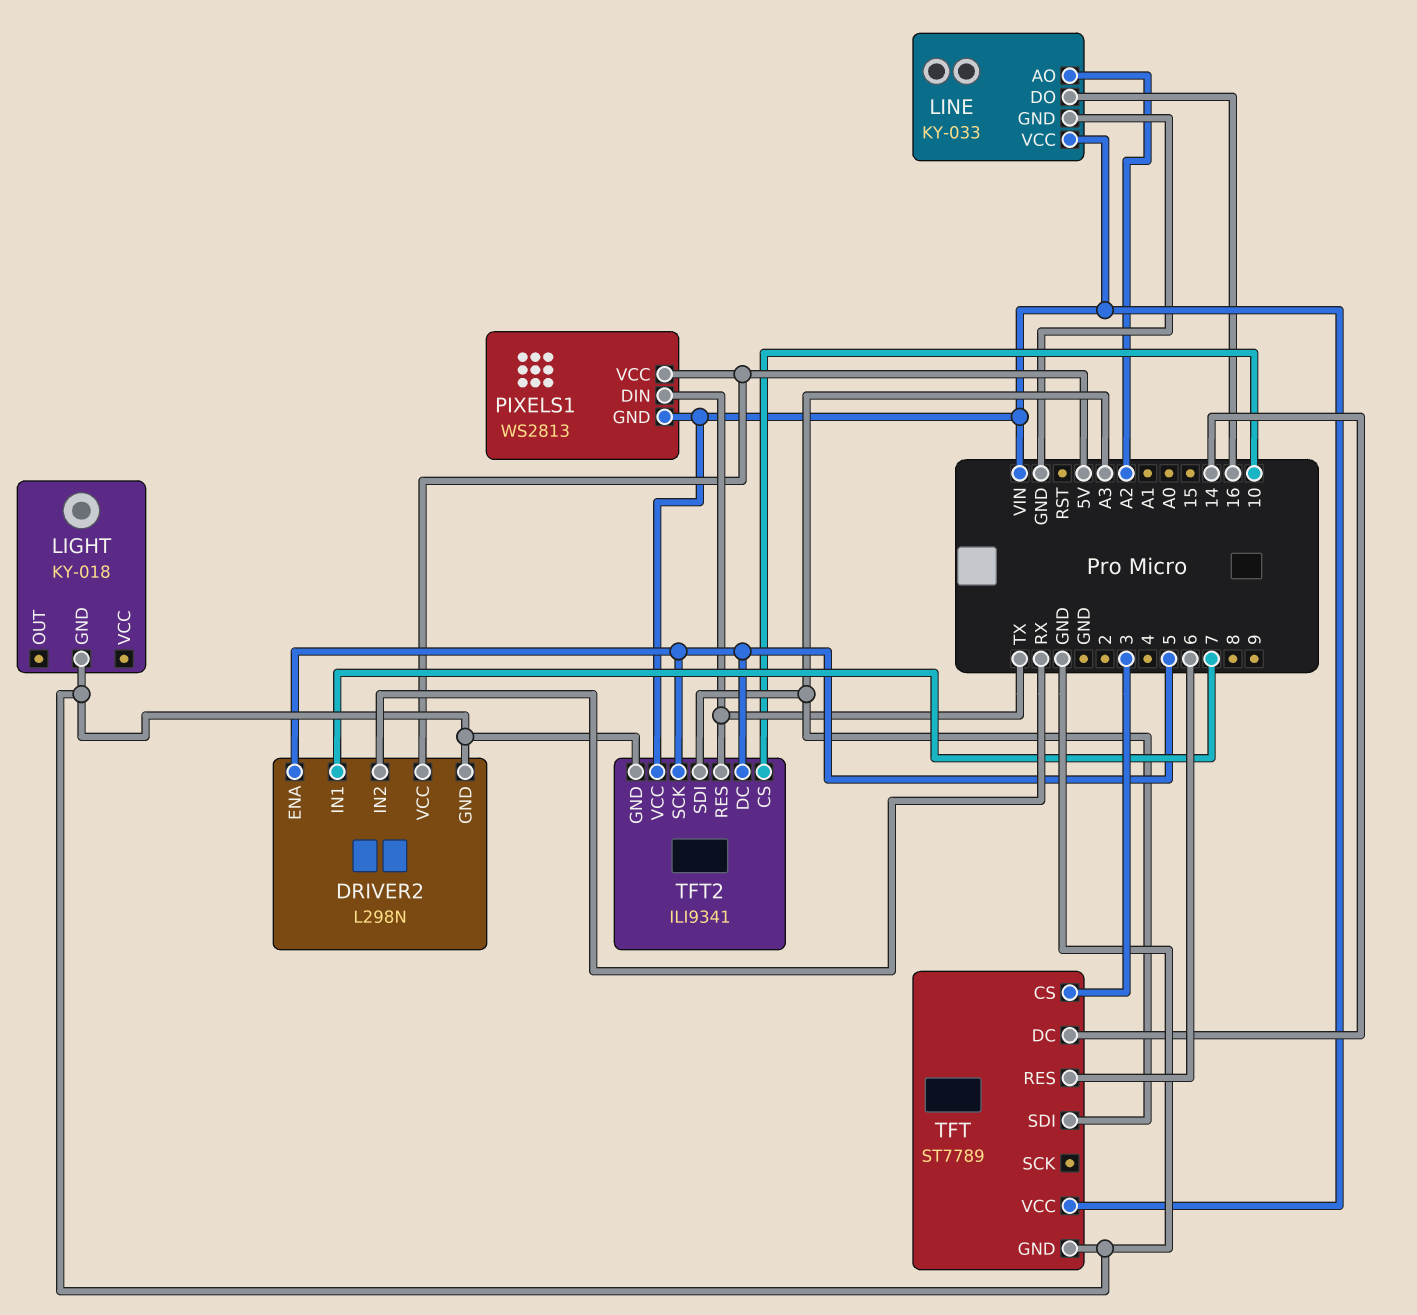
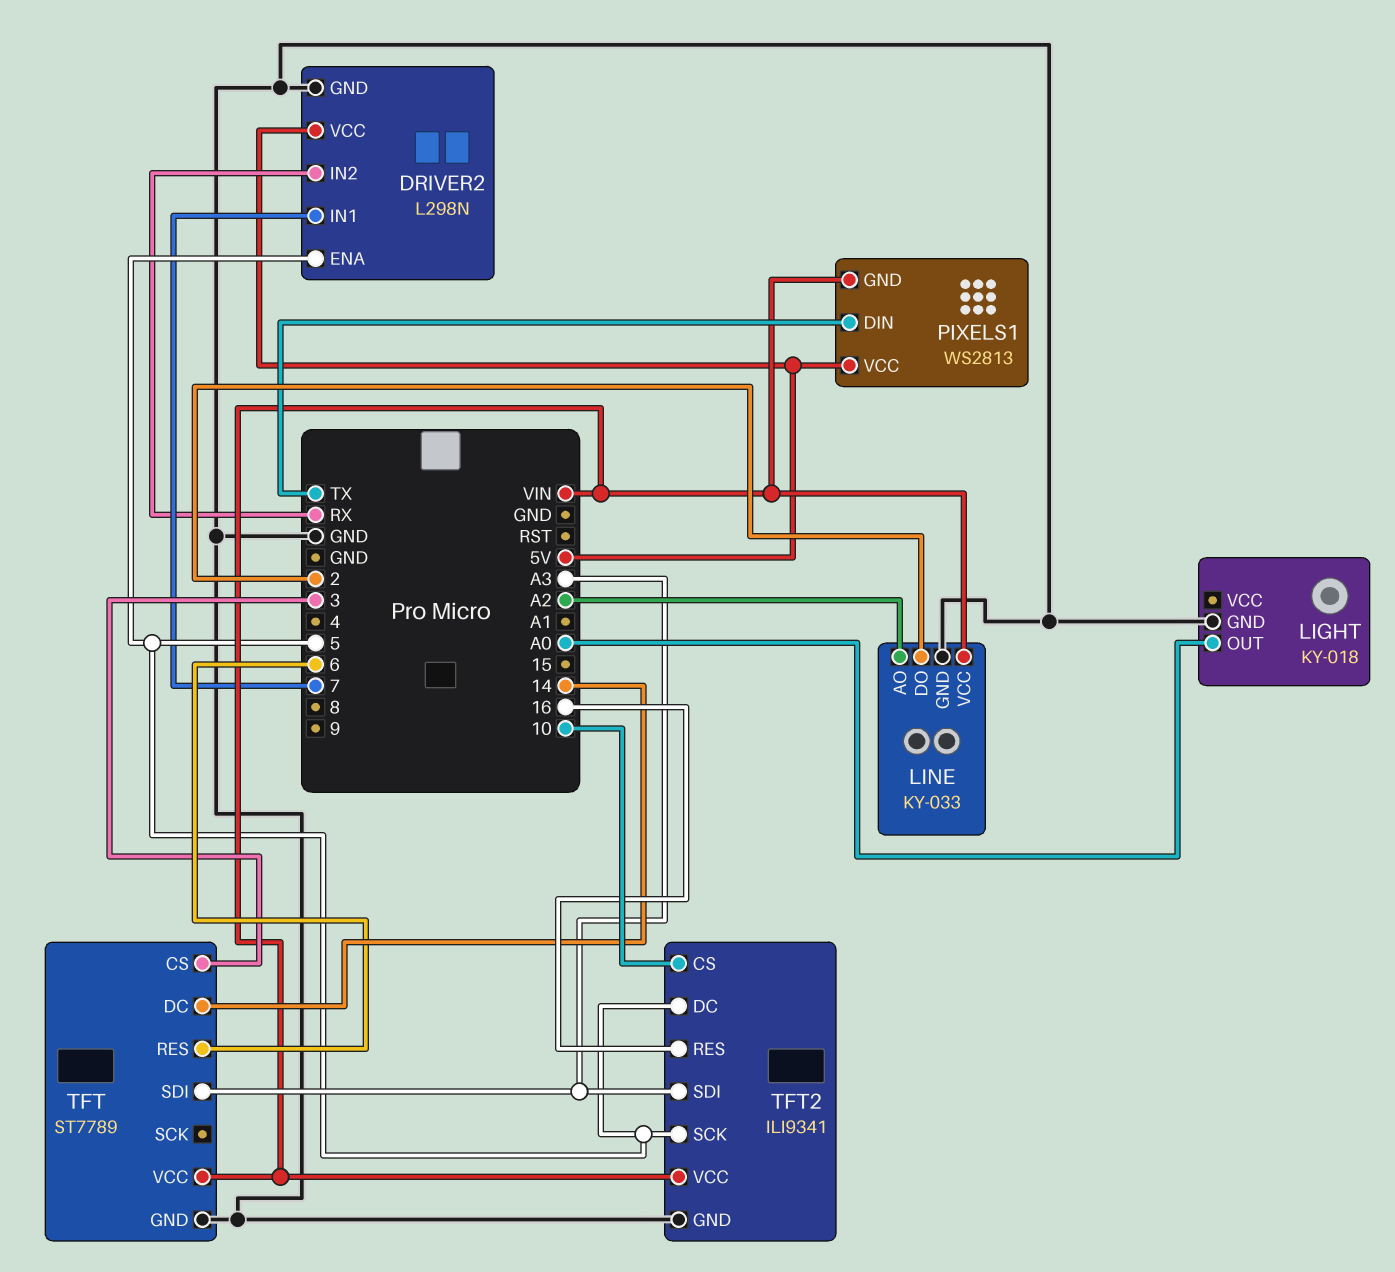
LIGHT pin OUT: none -> A0
LINE pin DO: 16 -> 2
TFT2 pin RES: TX -> 16

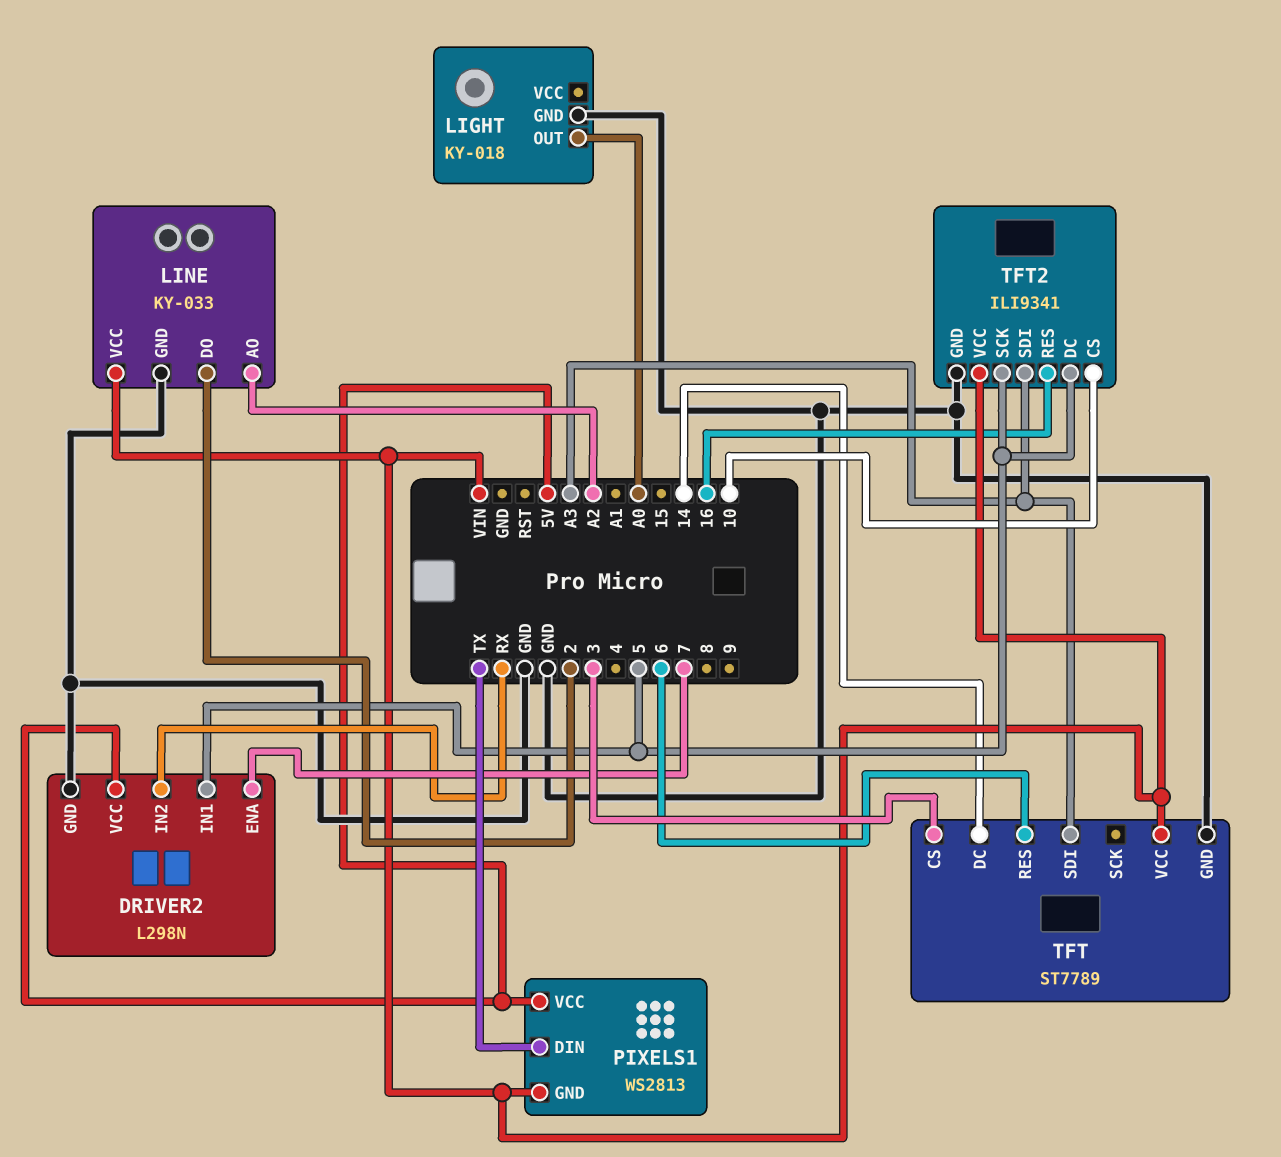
DRIVER2 pin ENA: 5 -> 7
DRIVER2 pin IN1: 7 -> 5

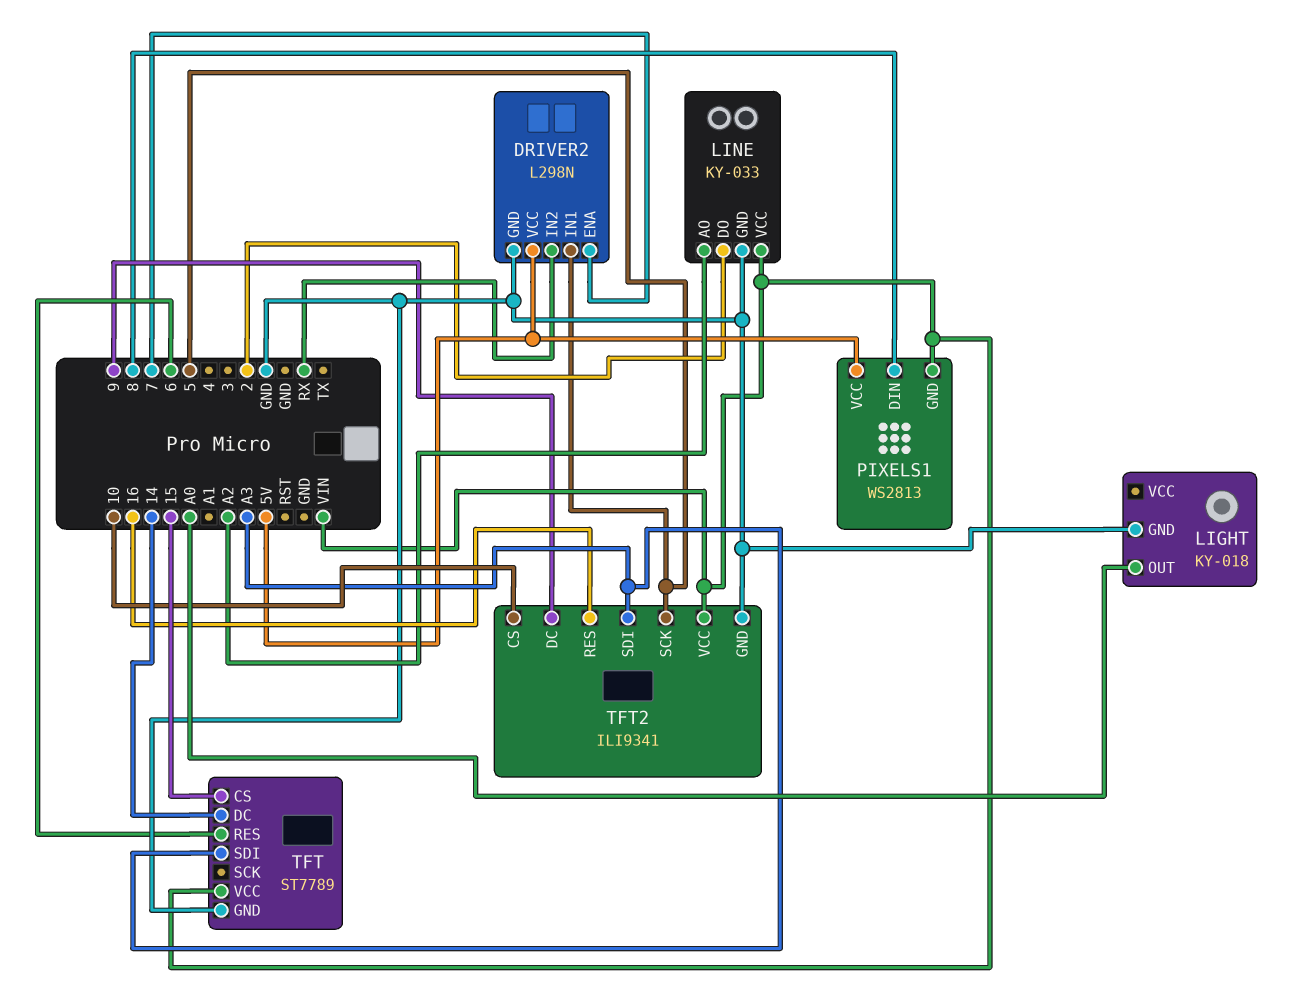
PIXELS1 pin DIN: TX -> 8
TFT pin CS: 3 -> 15
TFT2 pin DC: 5 -> 9

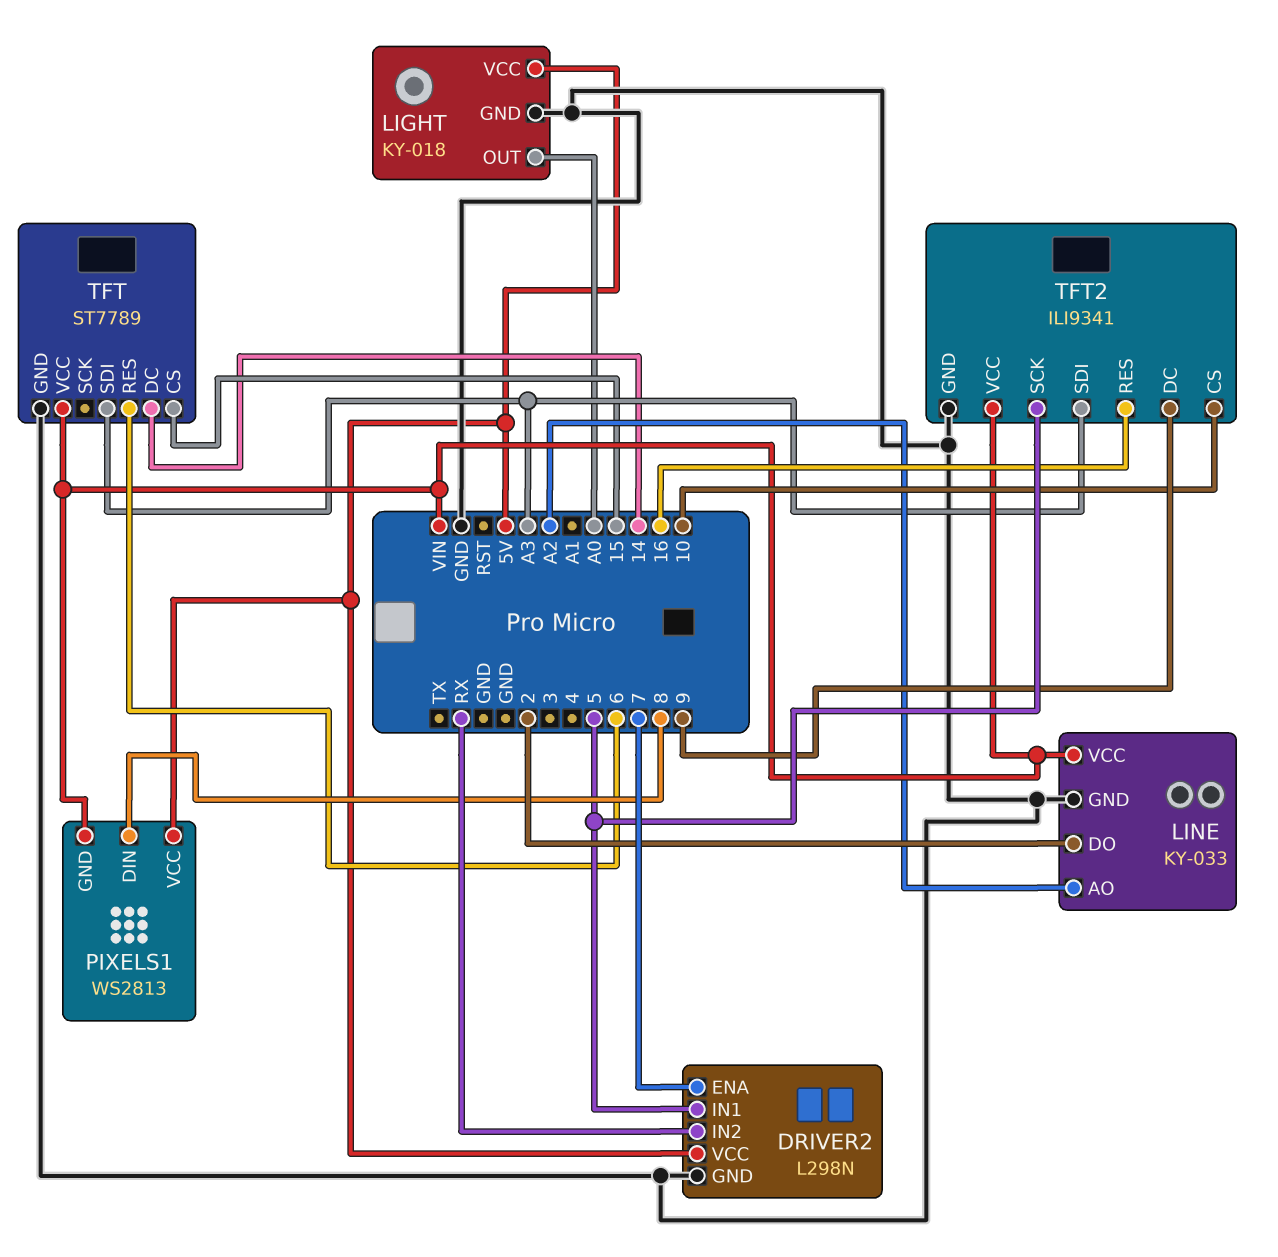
LIGHT pin VCC: none -> 5V

